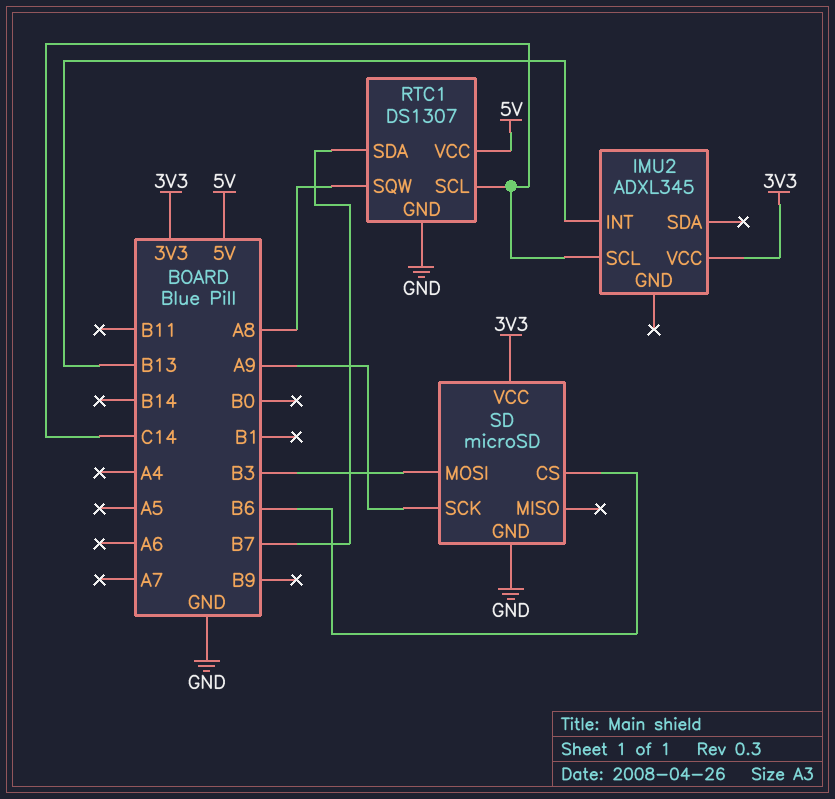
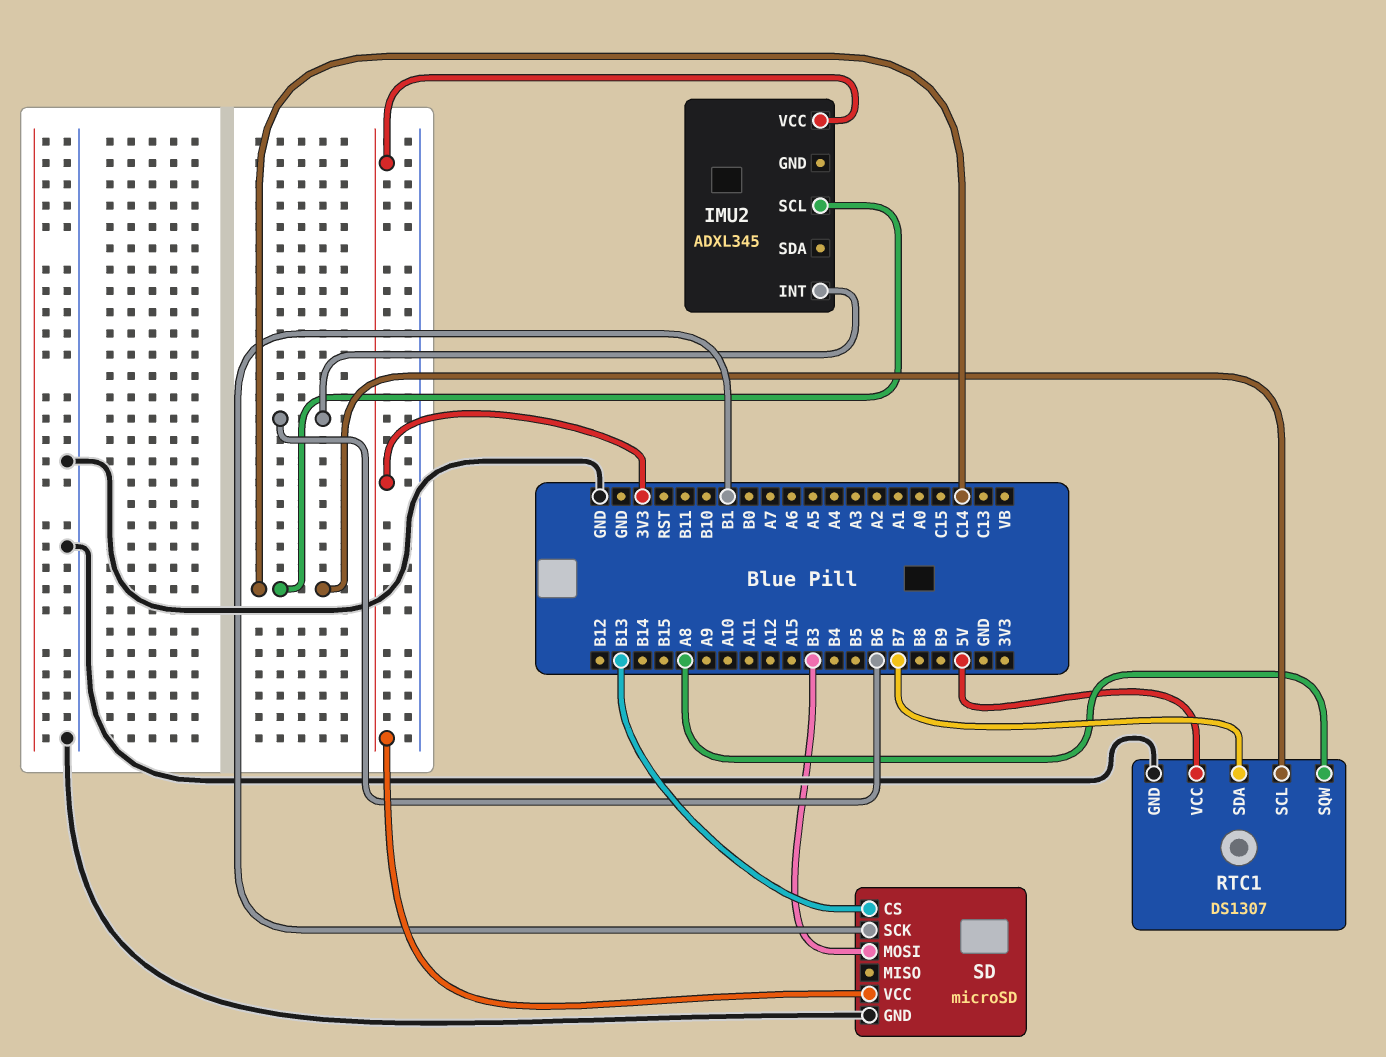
IMU2 pin INT: B13 -> B6
SD pin CS: B6 -> B13
SD pin SCK: A9 -> B1

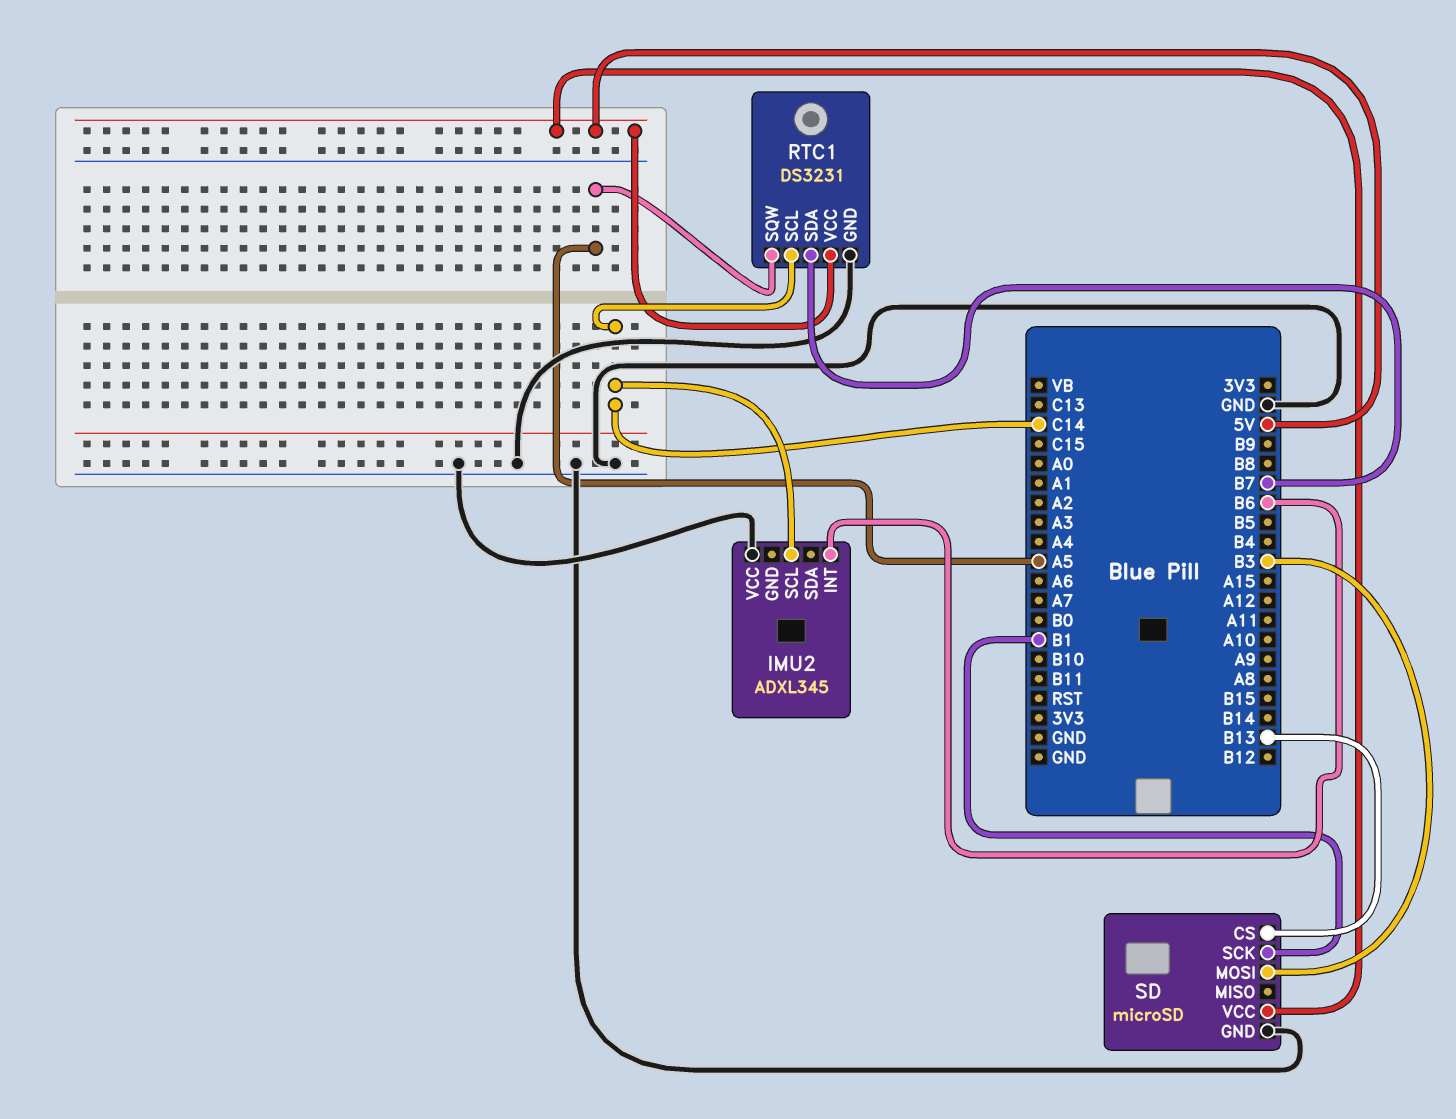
IMU2 pin VCC: 3V3 -> GND
RTC1: DS1307 -> DS3231
RTC1 pin SQW: A8 -> A5
SD pin VCC: 3V3 -> 5V

